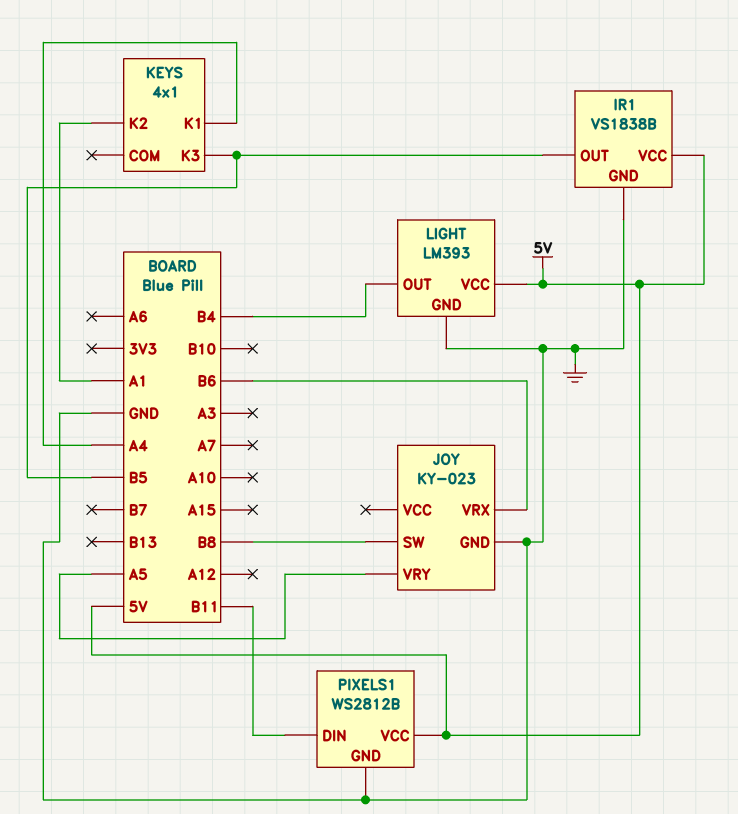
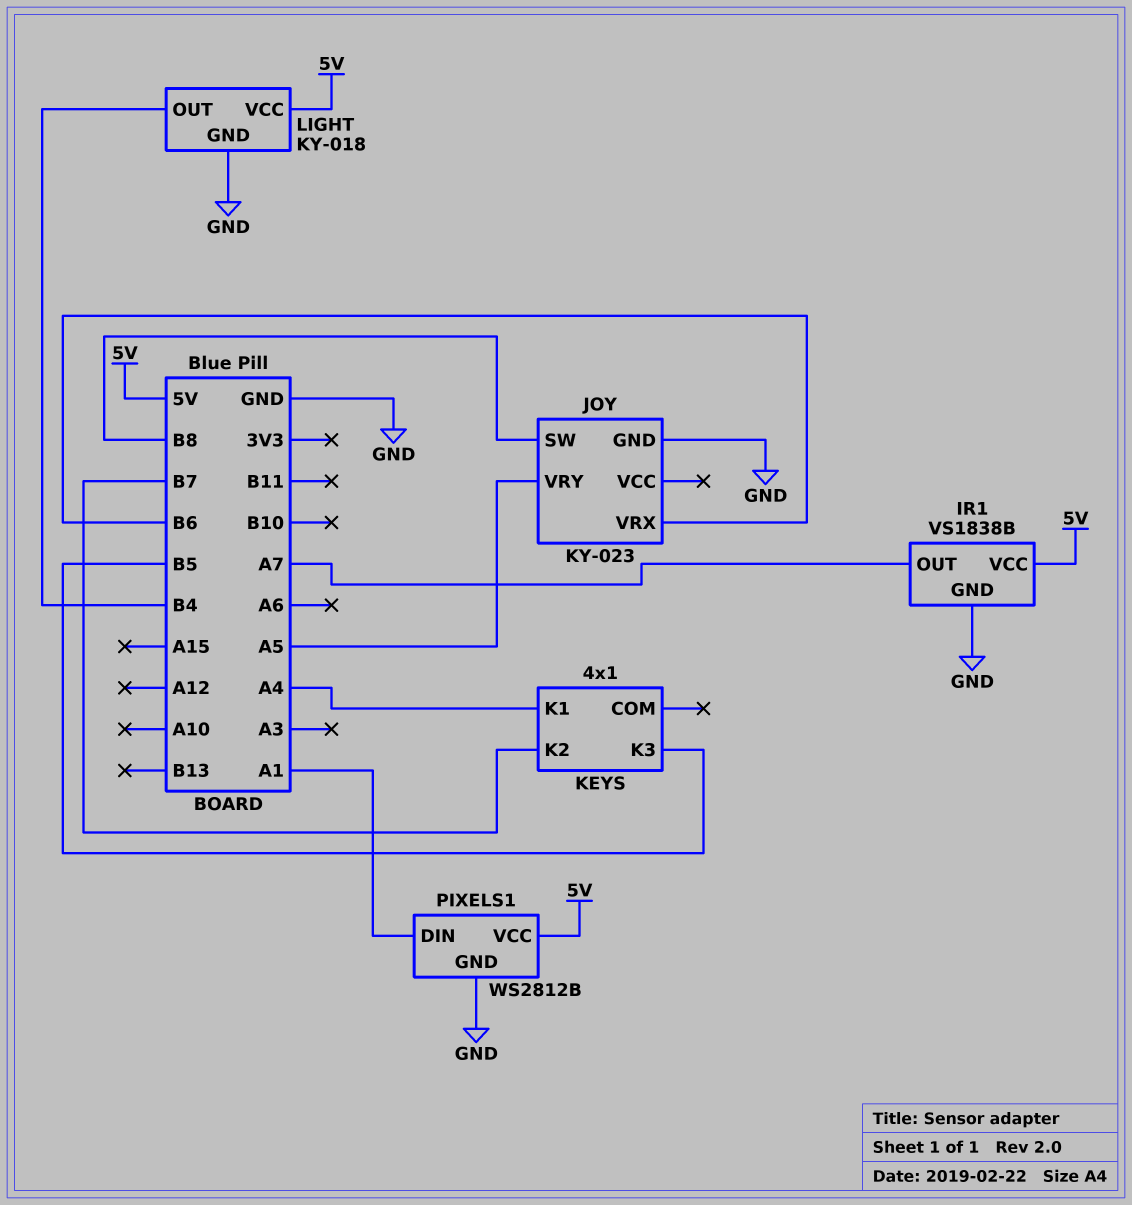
IR1 pin OUT: B5 -> A7
KEYS pin K2: A1 -> B7
LIGHT: LM393 -> KY-018
PIXELS1 pin DIN: B11 -> A1

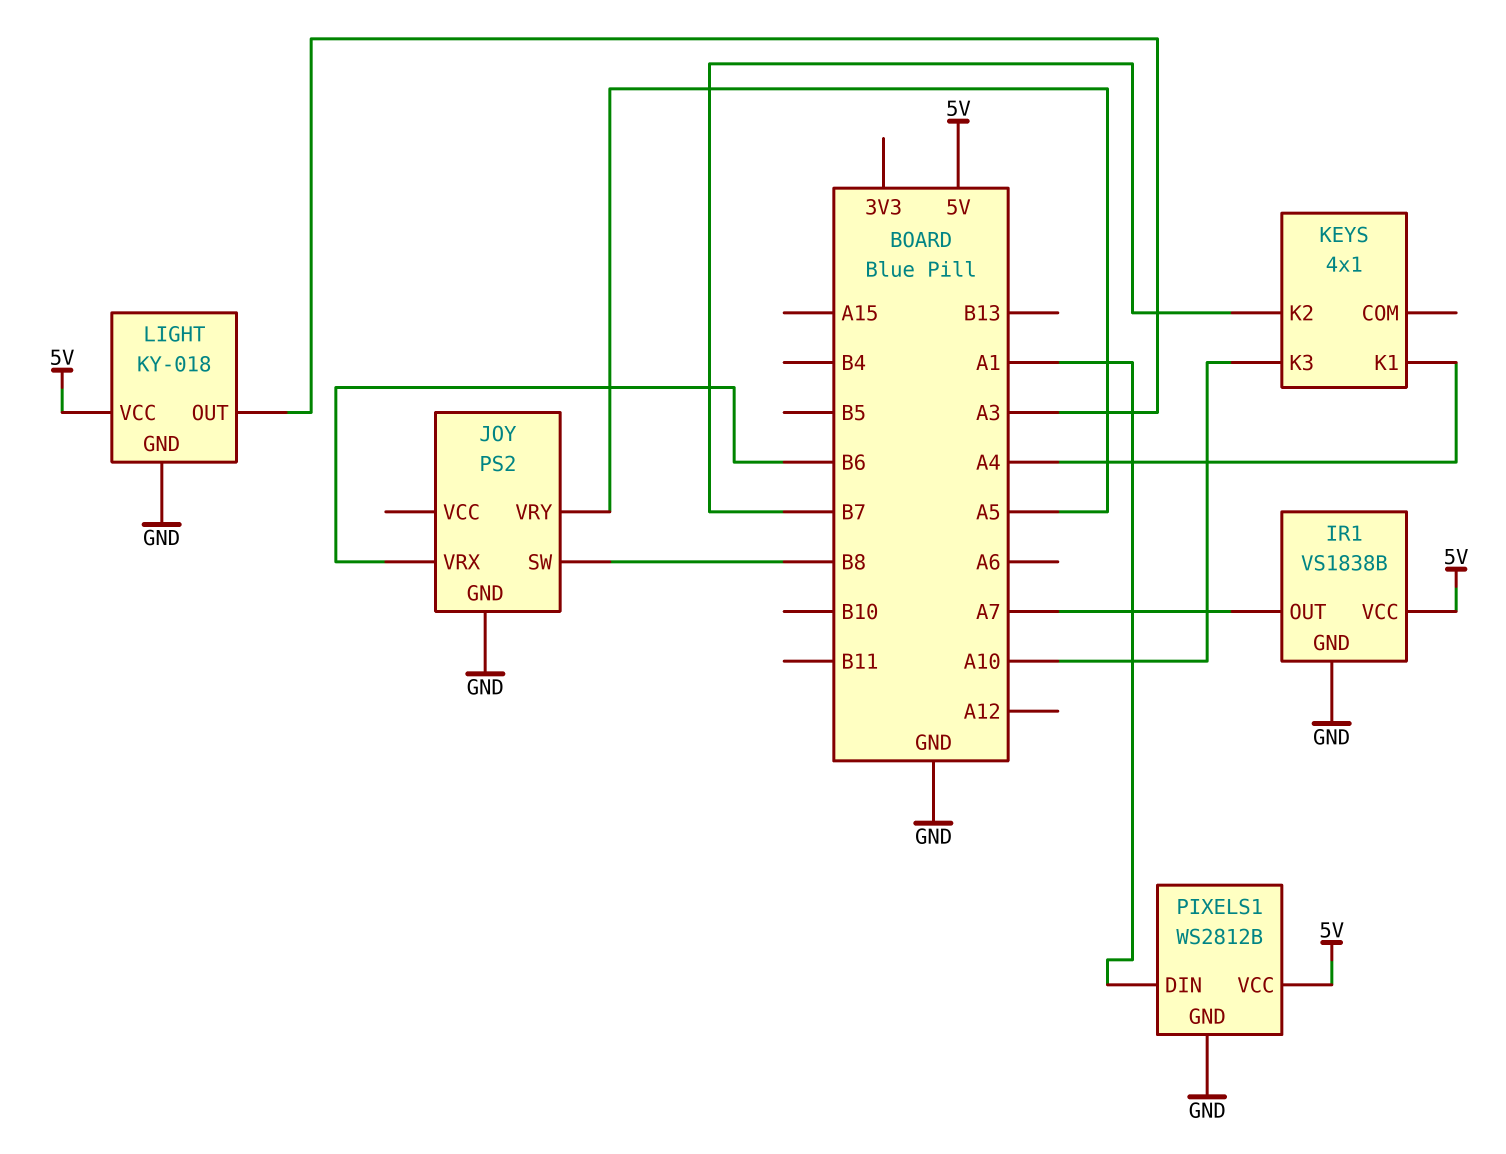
JOY: KY-023 -> PS2
KEYS pin K3: B5 -> A10
LIGHT pin OUT: B4 -> A3

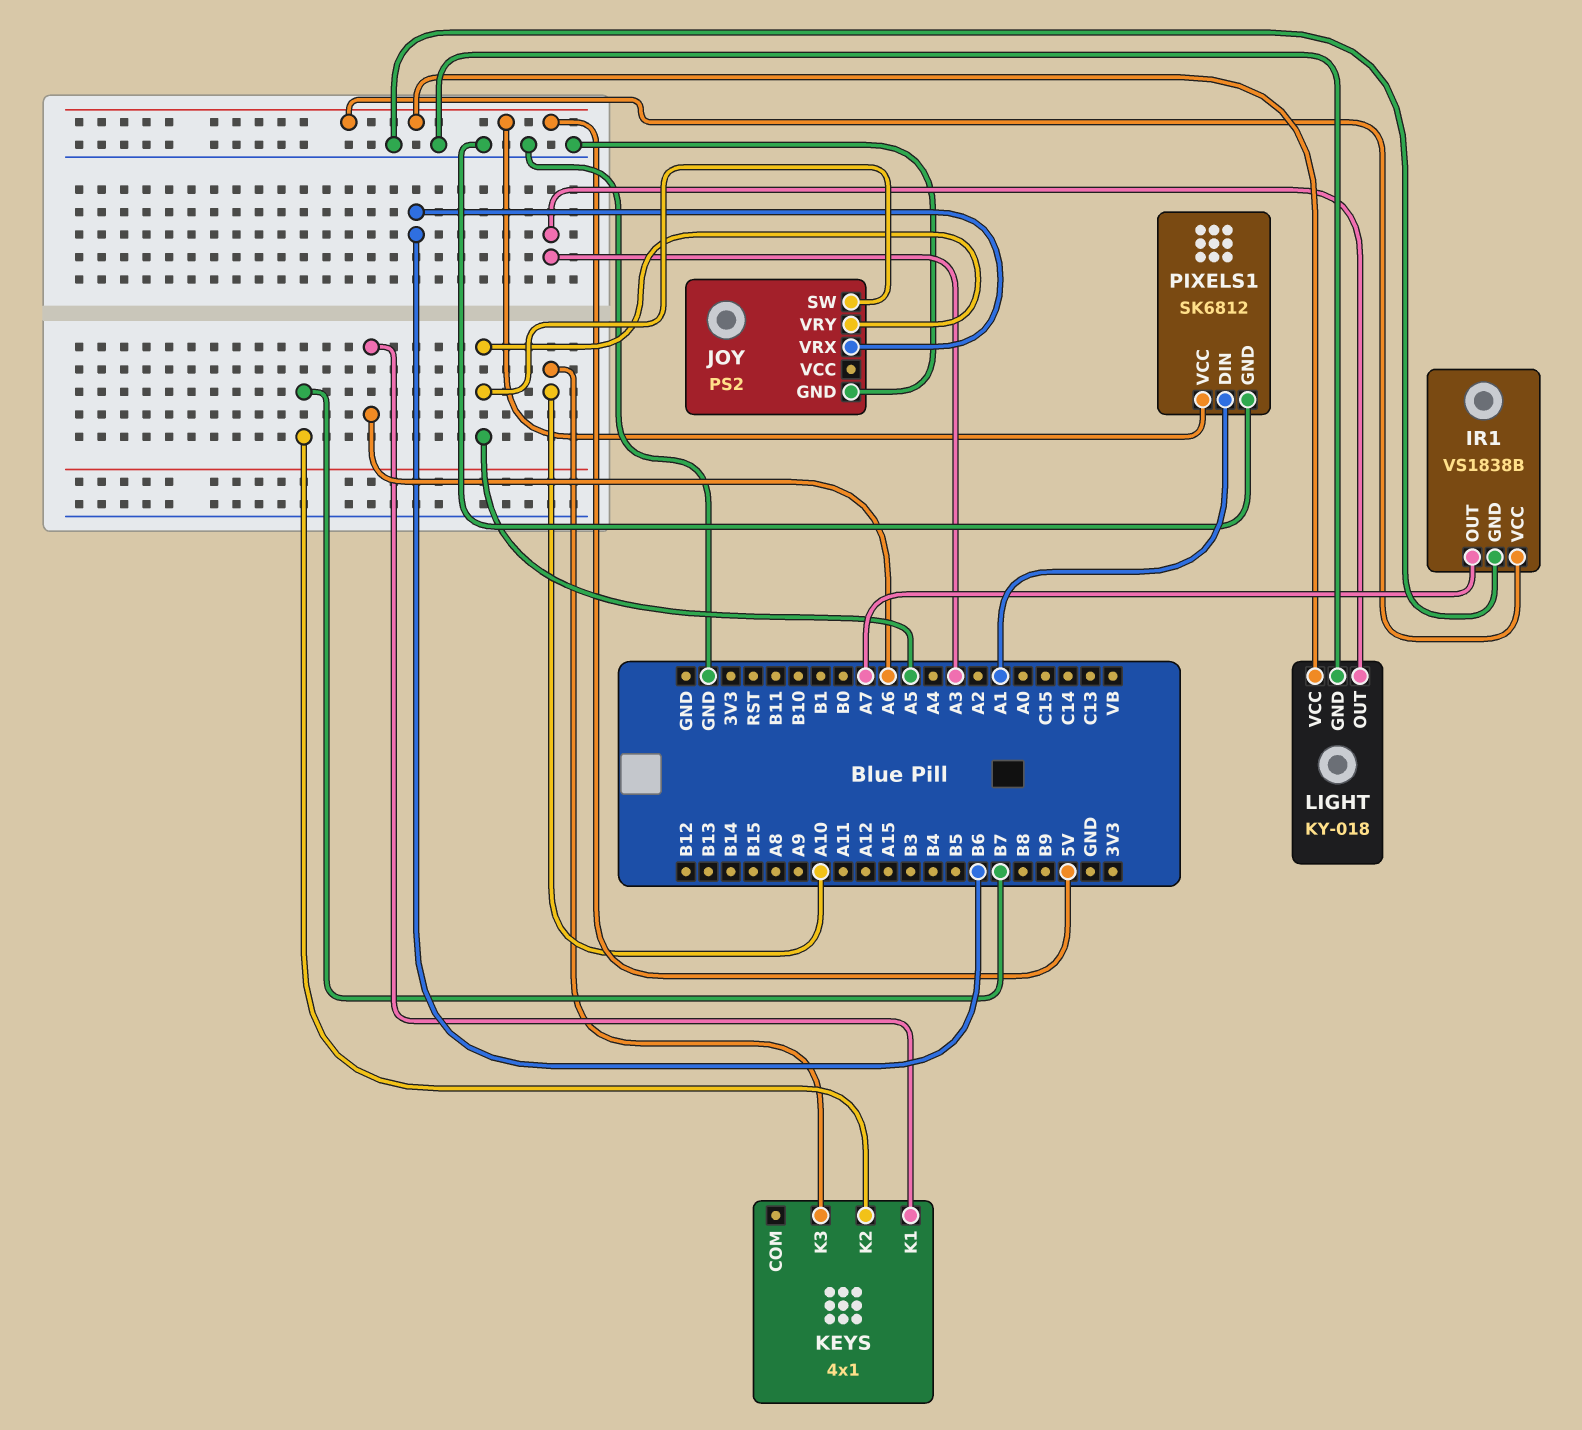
JOY pin SW: B8 -> A5
KEYS pin K1: A4 -> A6
PIXELS1: WS2812B -> SK6812

